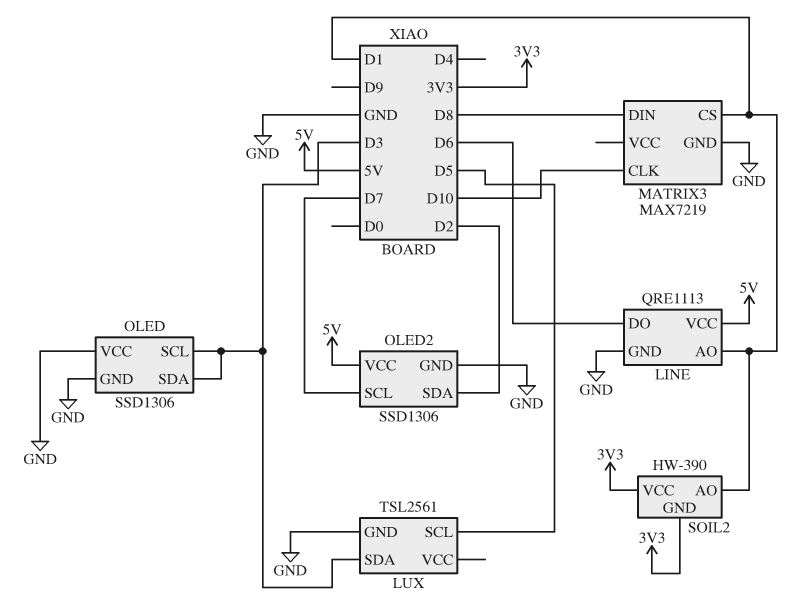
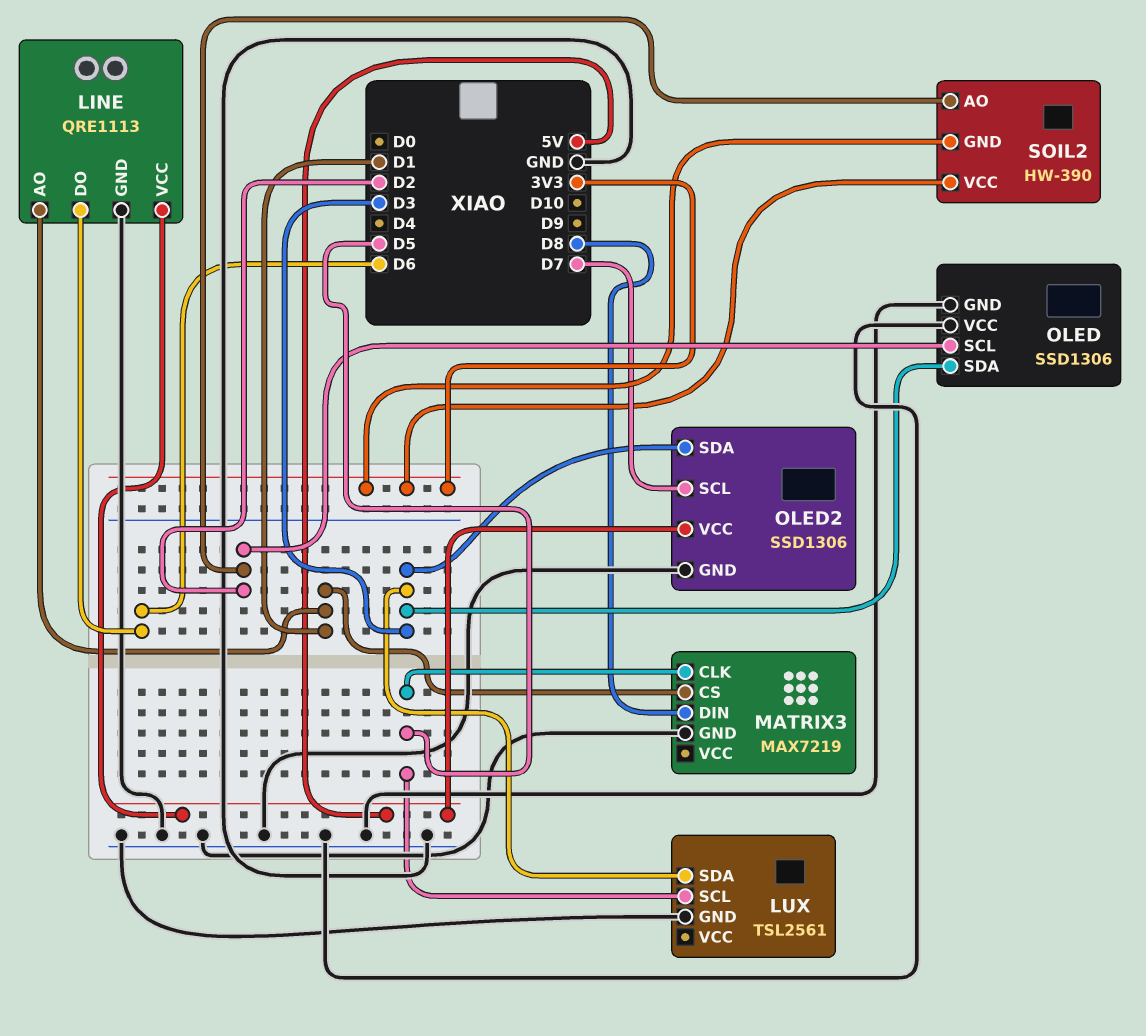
MATRIX3 pin CLK: D10 -> D5
OLED pin SCL: D3 -> D2
OLED2 pin SDA: D2 -> D3
SOIL2 pin AO: D1 -> D2

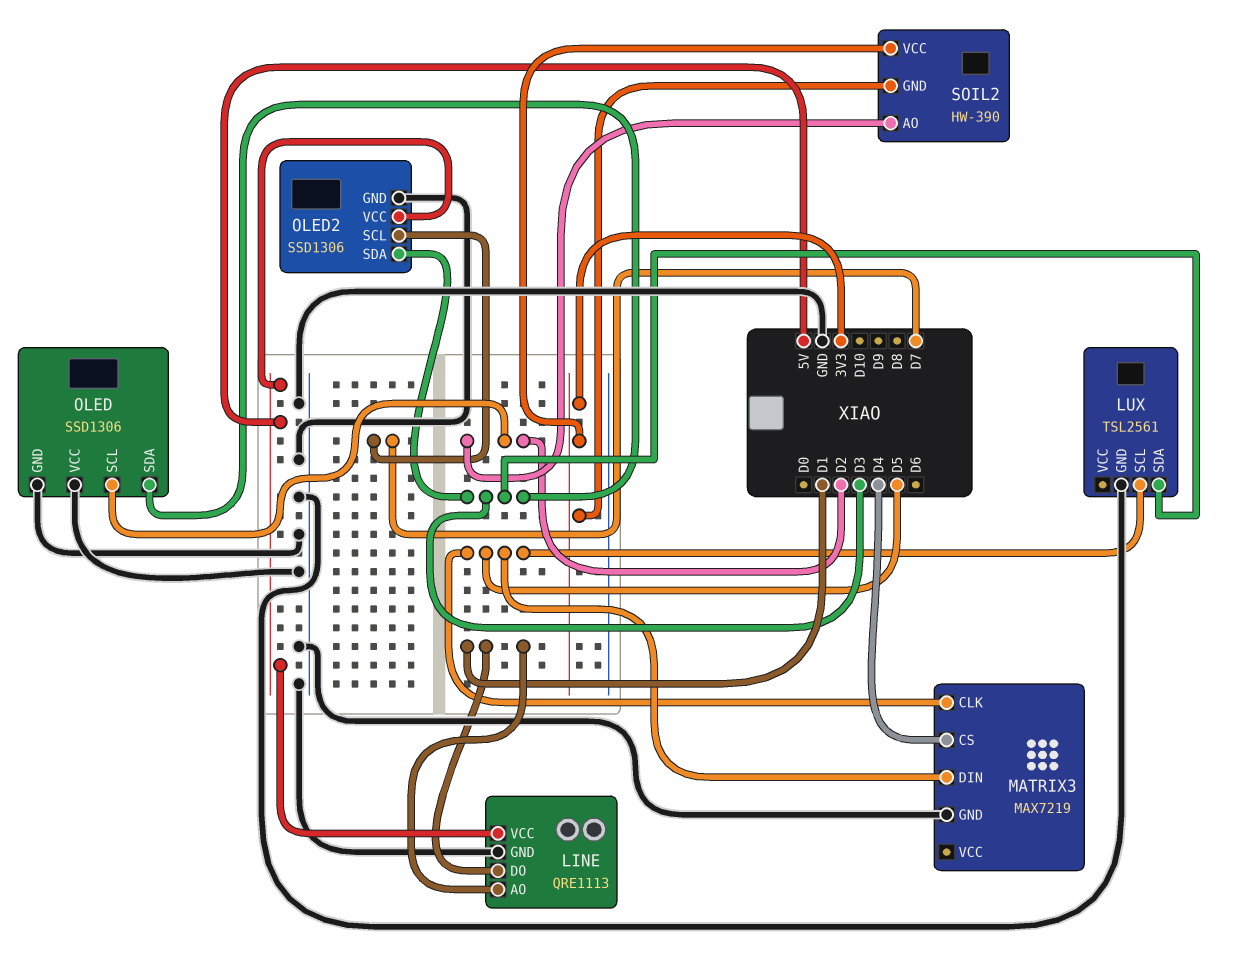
LINE pin DO: D6 -> D1
MATRIX3 pin CS: D1 -> D4
MATRIX3 pin DIN: D8 -> D5

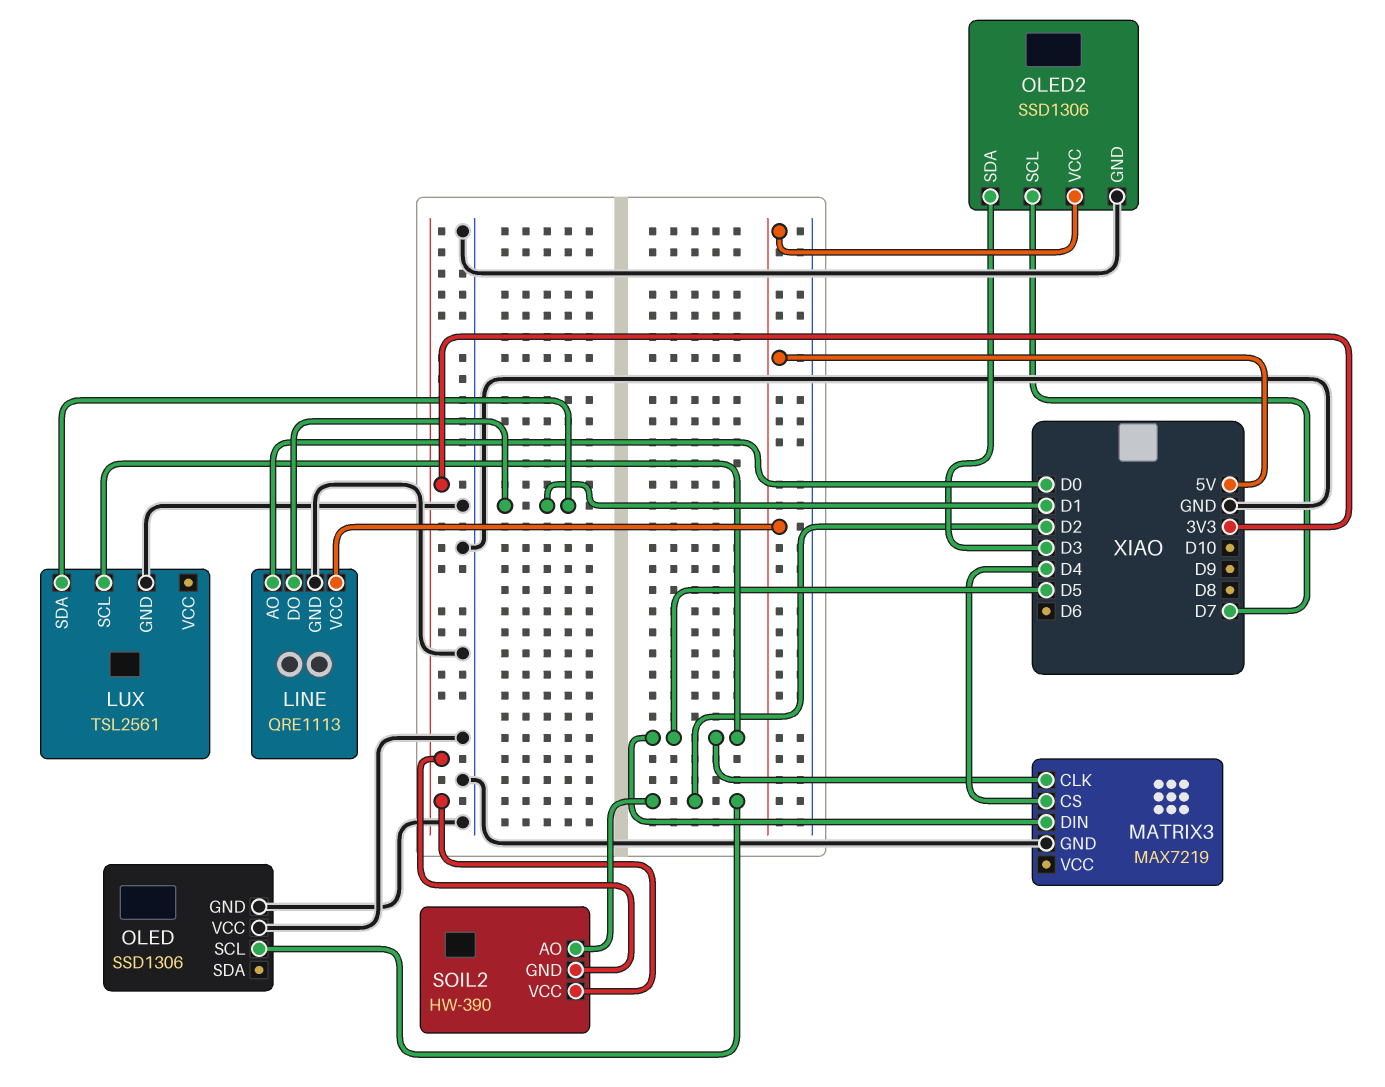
LINE pin AO: D1 -> D0
LUX pin SDA: D3 -> D1
OLED pin SDA: D3 -> none

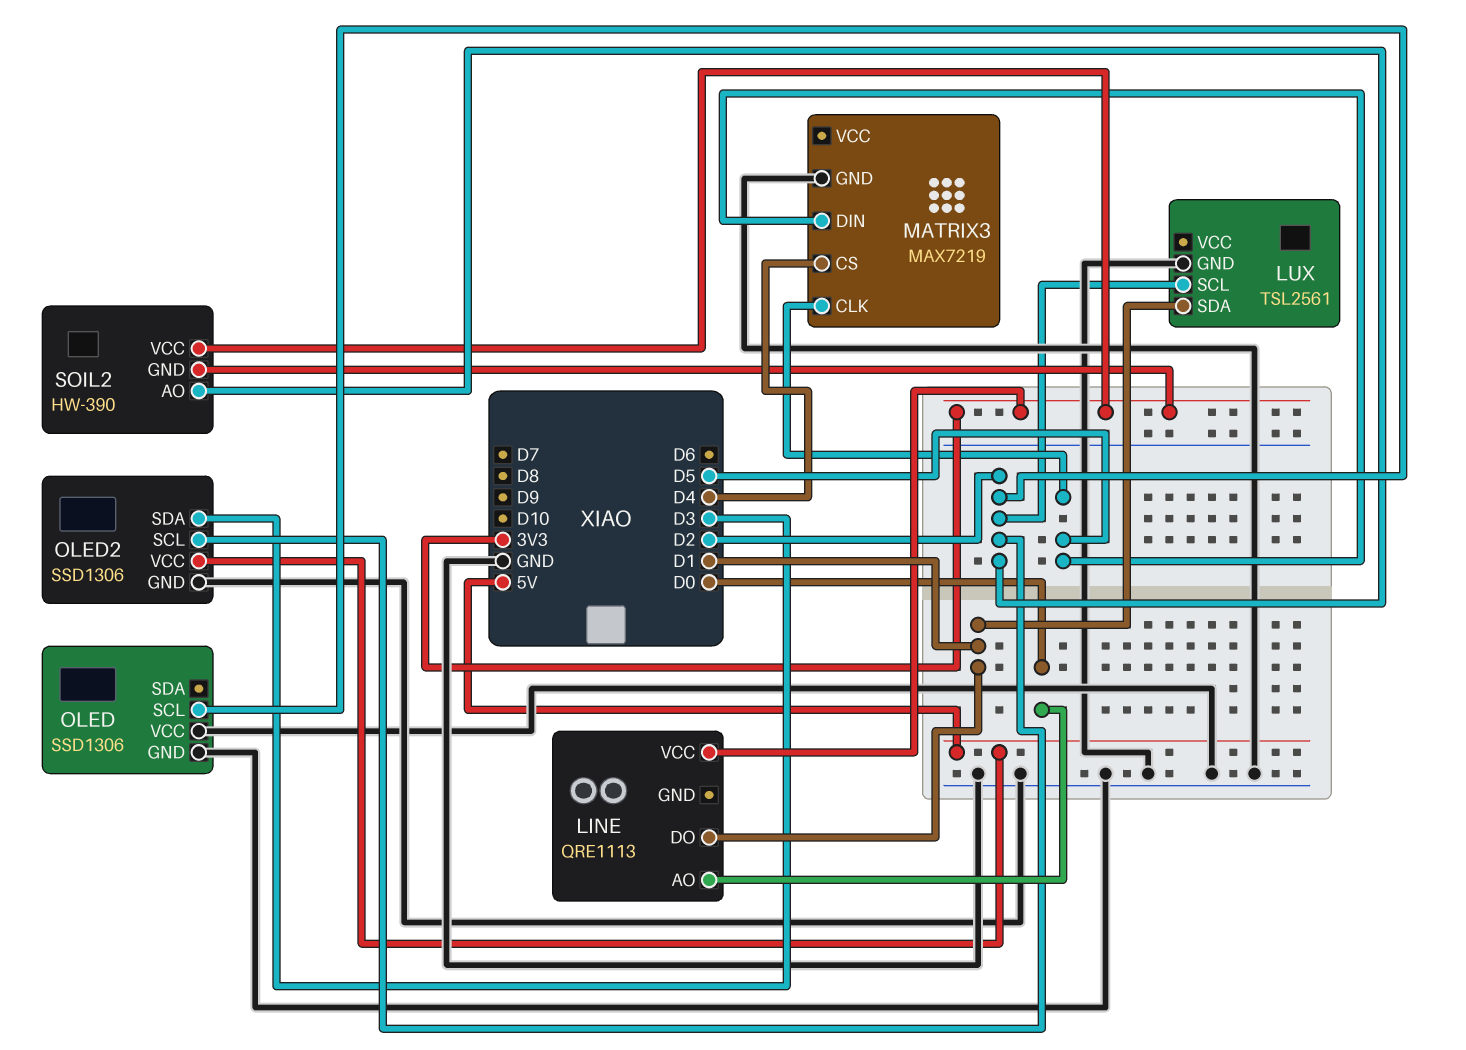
LINE pin GND: GND -> none
LINE pin VCC: 5V -> 3V3
LUX pin SCL: D5 -> D2
OLED2 pin SCL: D7 -> D2

